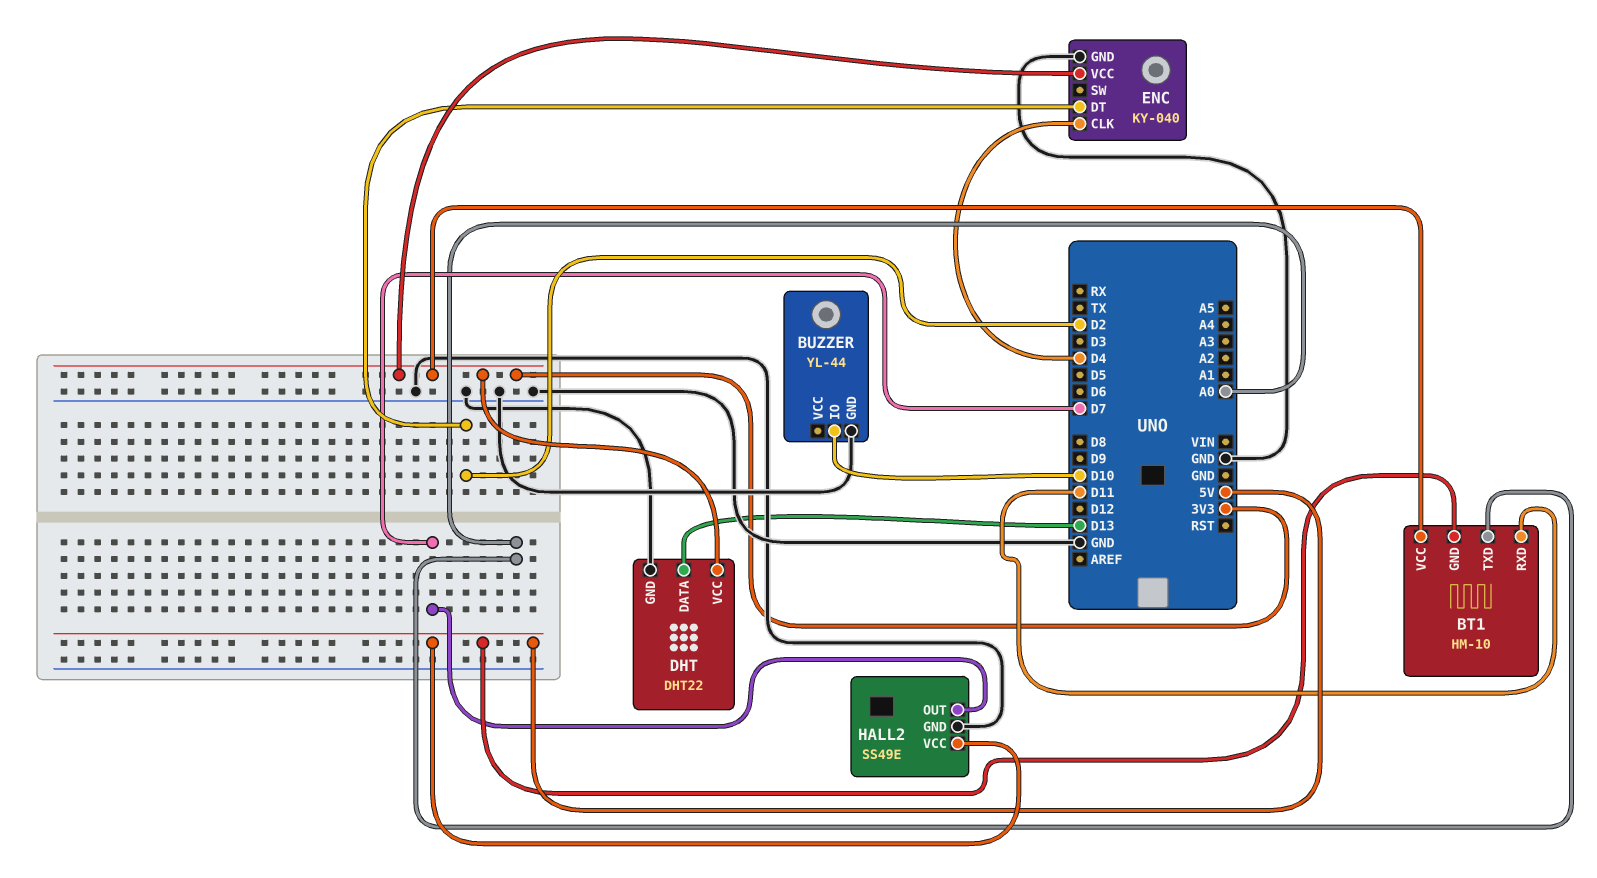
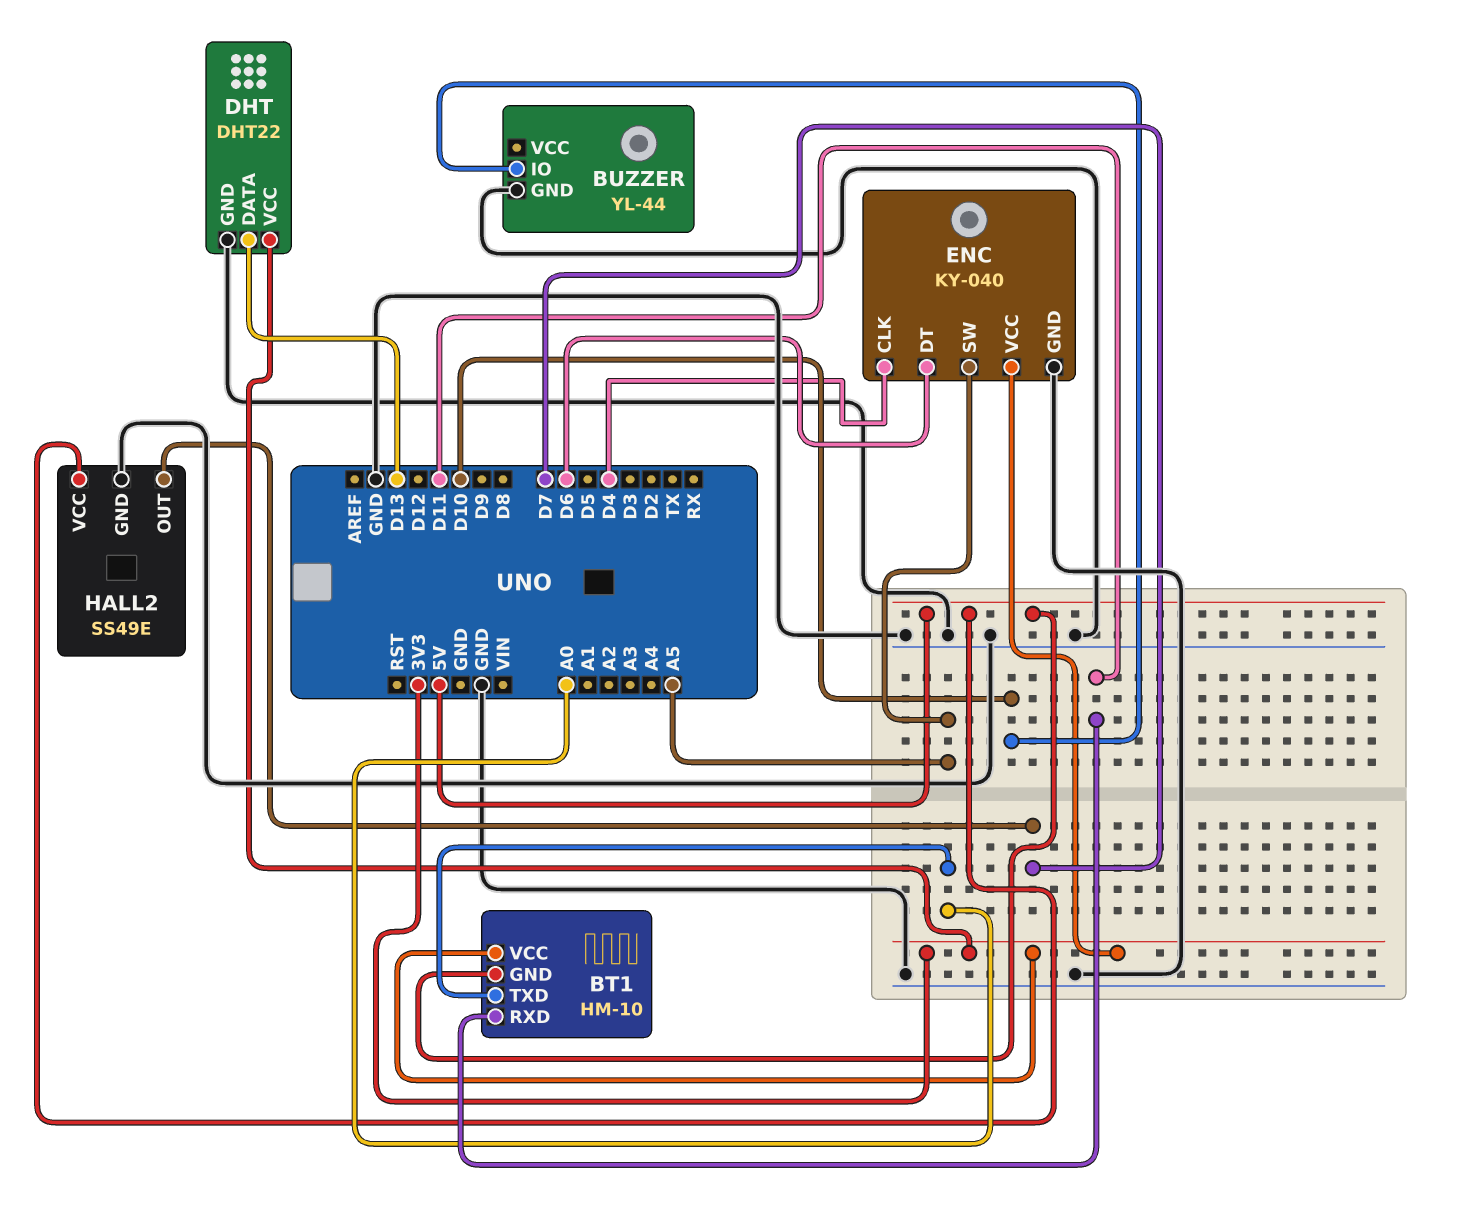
ENC pin DT: D2 -> D6
ENC pin SW: none -> A5

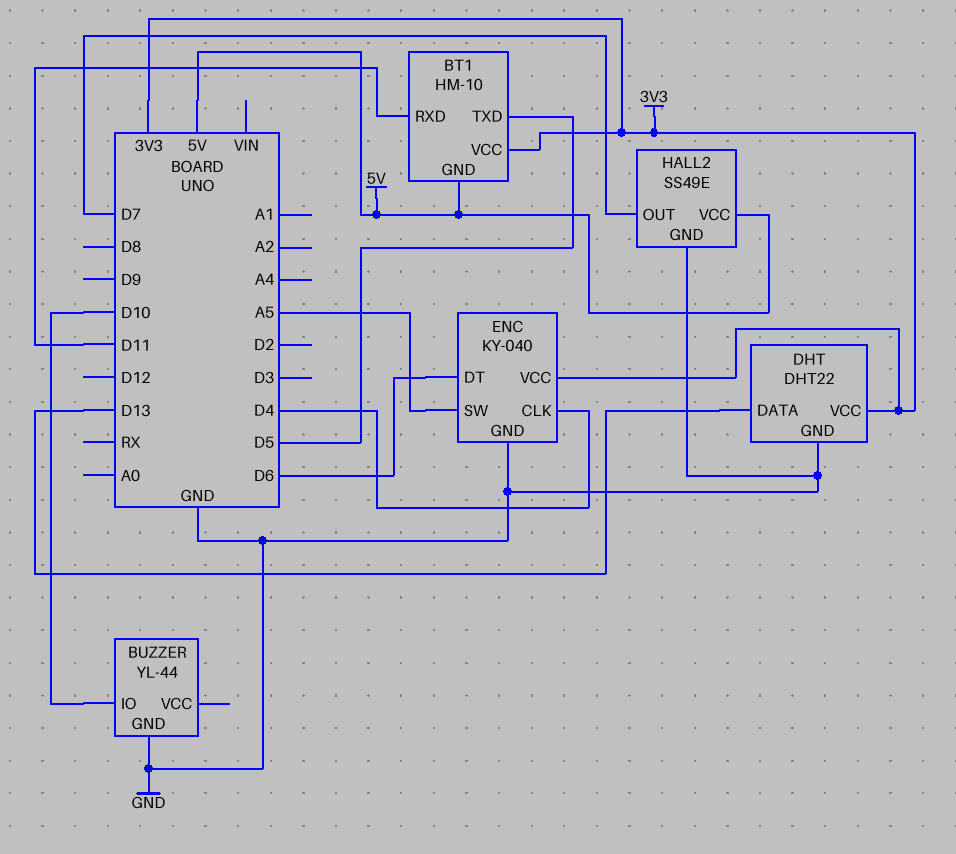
BT1 pin TXD: A0 -> D5

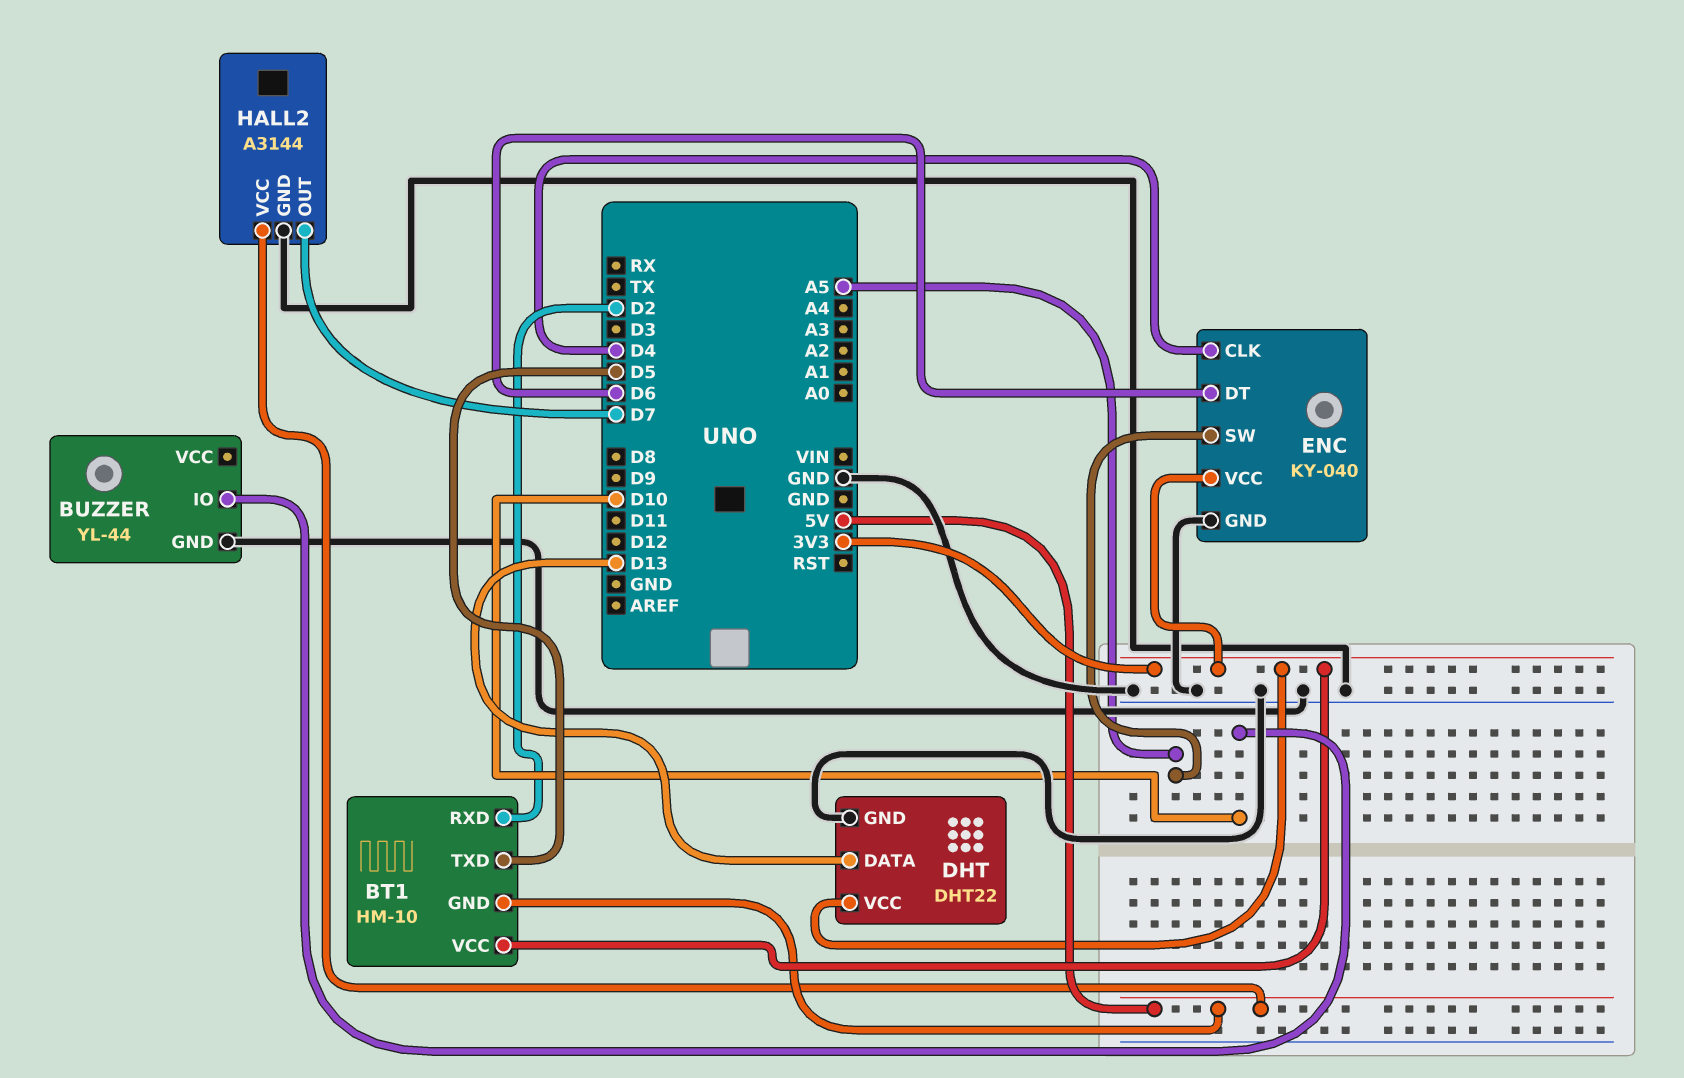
BT1 pin RXD: D11 -> D2
HALL2: SS49E -> A3144

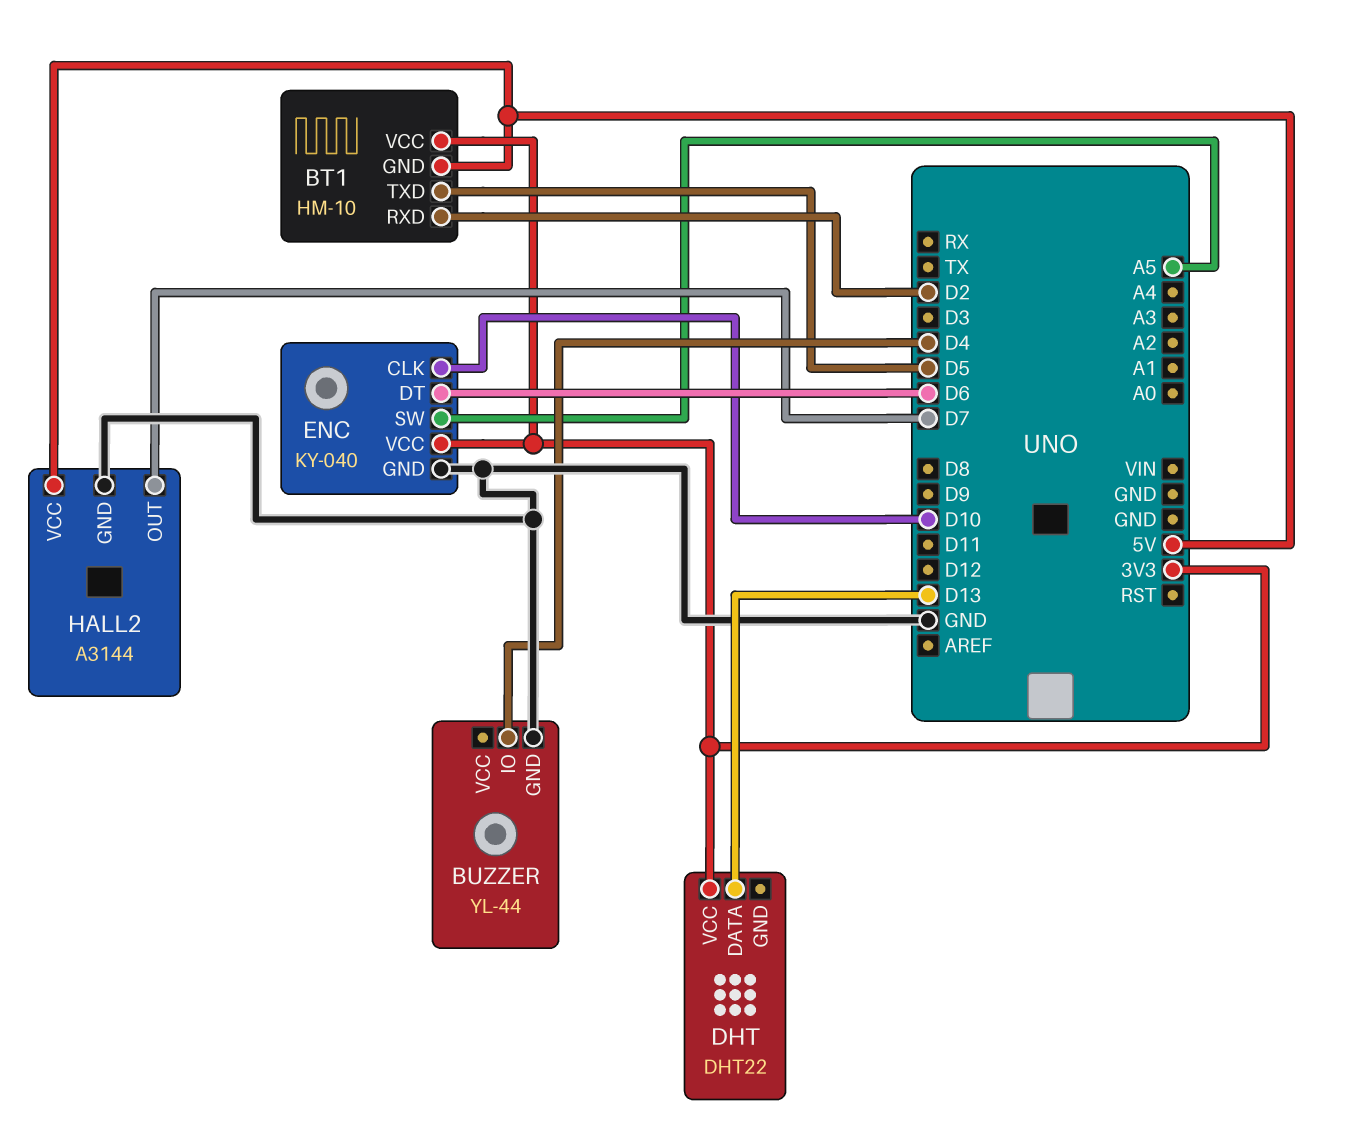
BUZZER pin IO: D10 -> D4
DHT pin GND: GND -> none
ENC pin CLK: D4 -> D10

